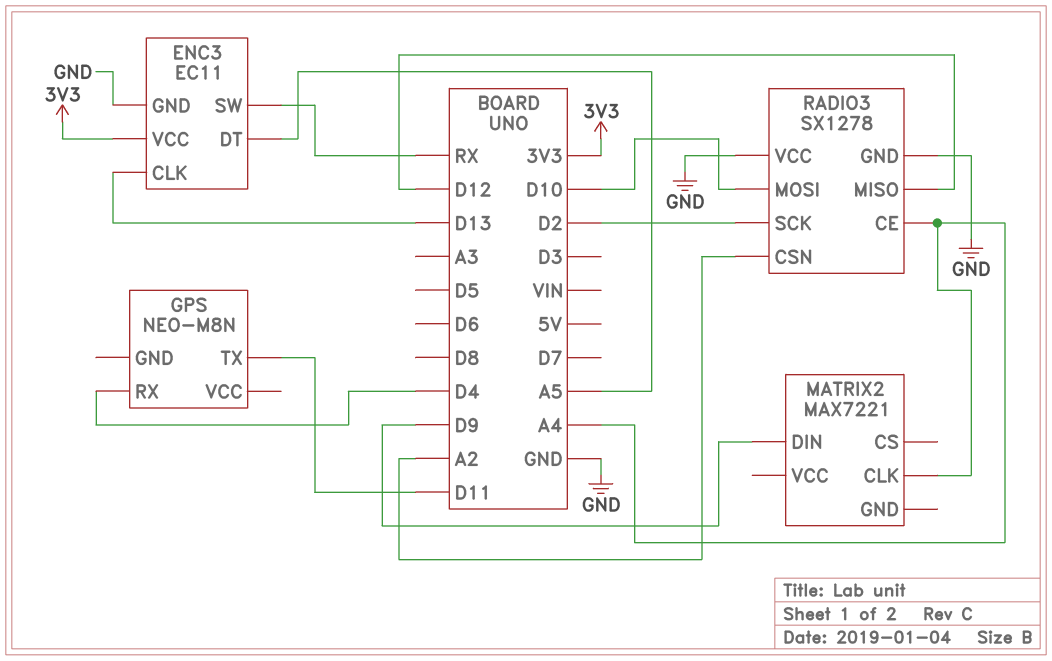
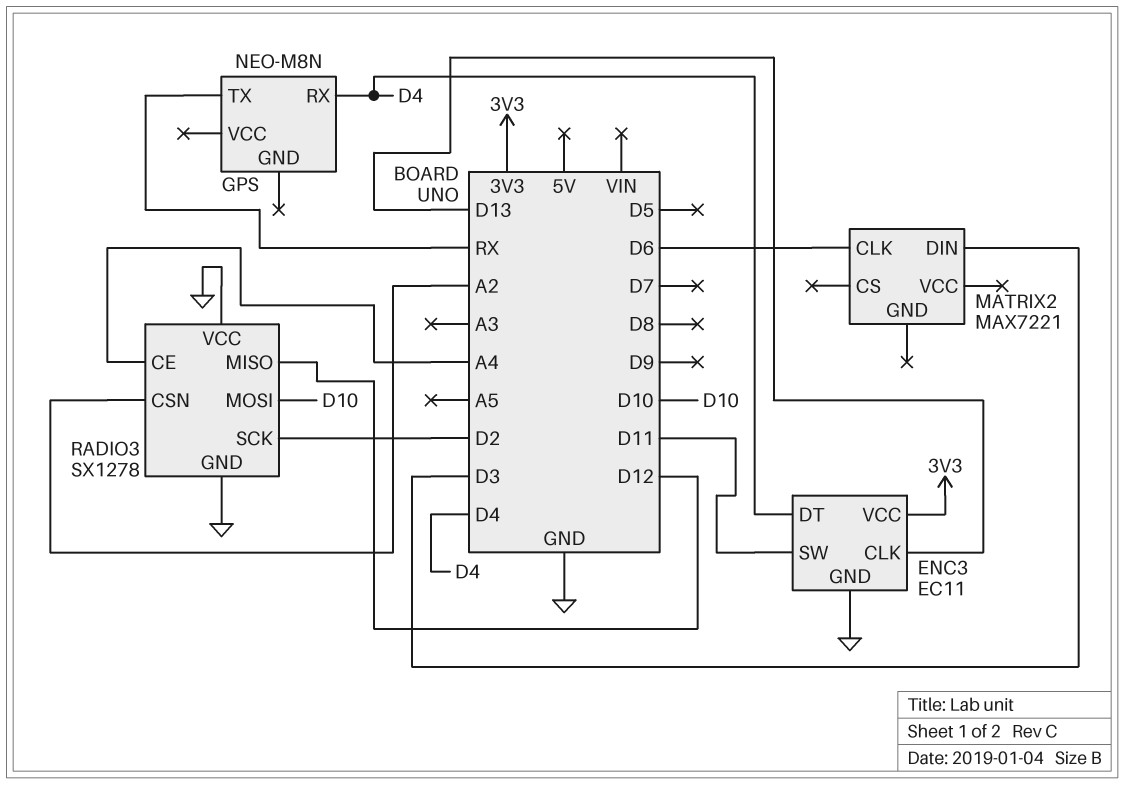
ENC3 pin DT: A5 -> D4
ENC3 pin SW: RX -> D11
GPS pin TX: D11 -> RX
MATRIX2 pin CLK: A4 -> D6
MATRIX2 pin DIN: D9 -> D3

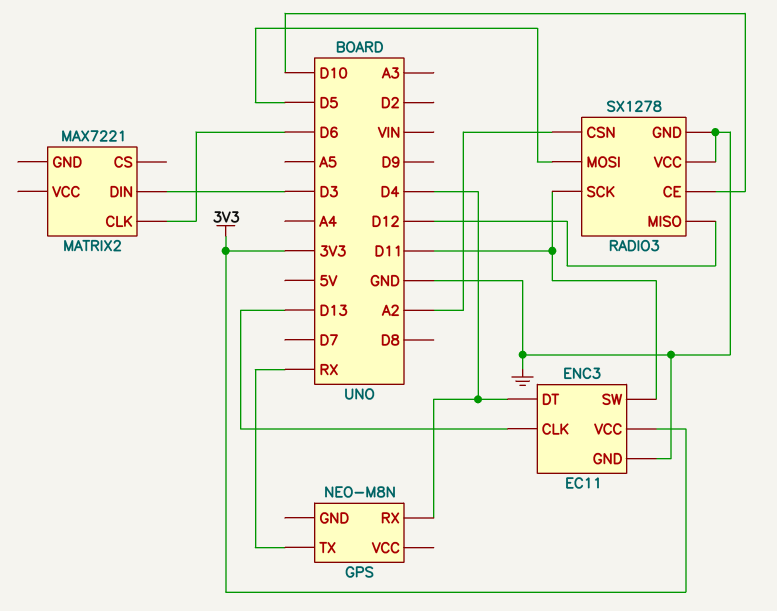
RADIO3 pin CE: A4 -> D10
RADIO3 pin MOSI: D10 -> D5
RADIO3 pin SCK: D2 -> D11

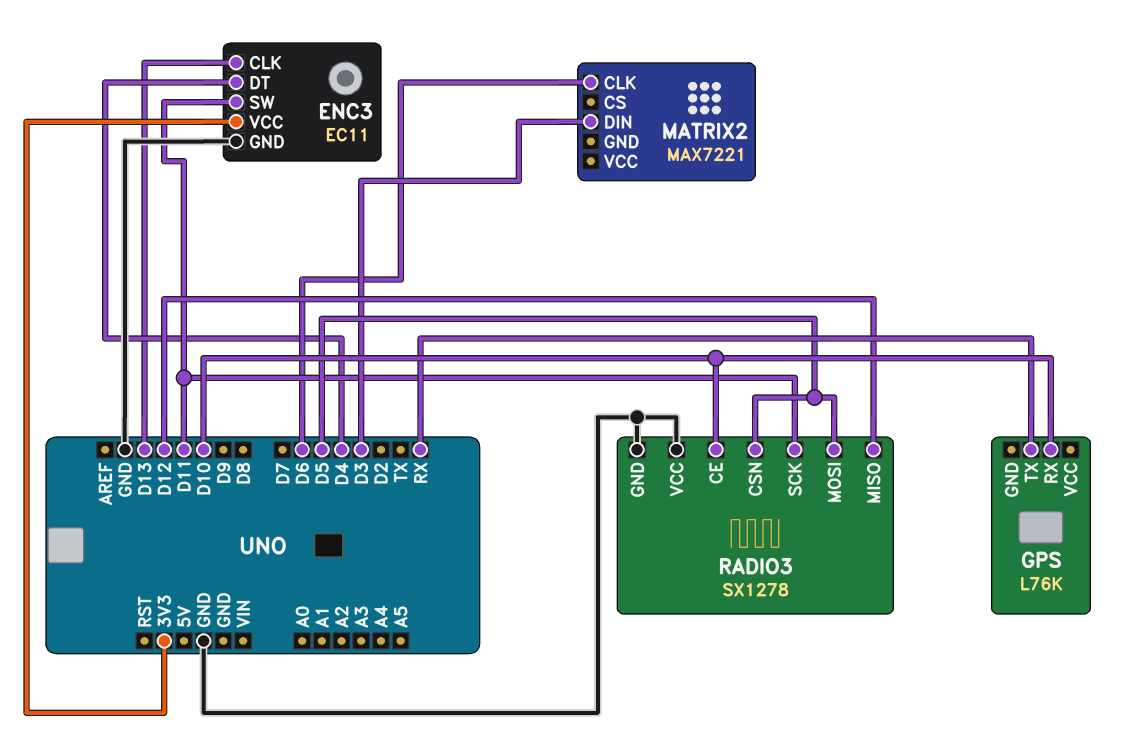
GPS: NEO-M8N -> L76K
GPS pin RX: D4 -> D10
RADIO3 pin CSN: A2 -> D5

